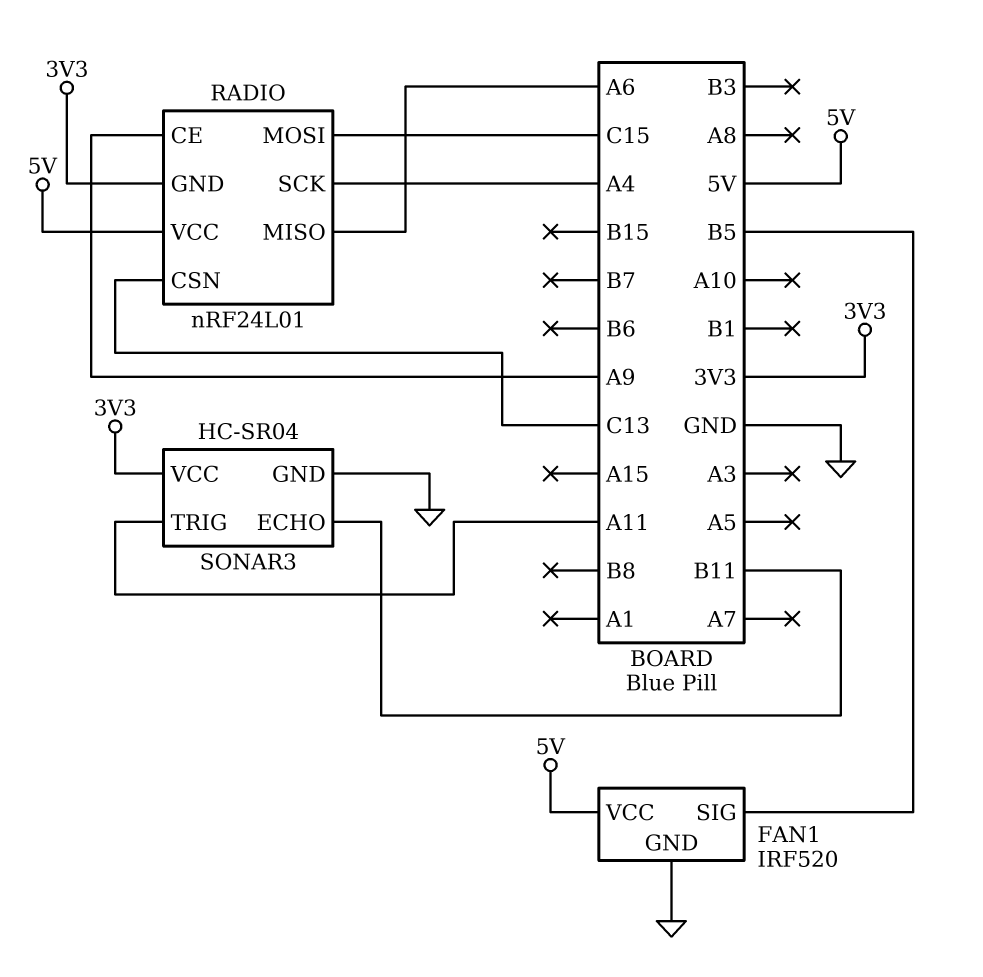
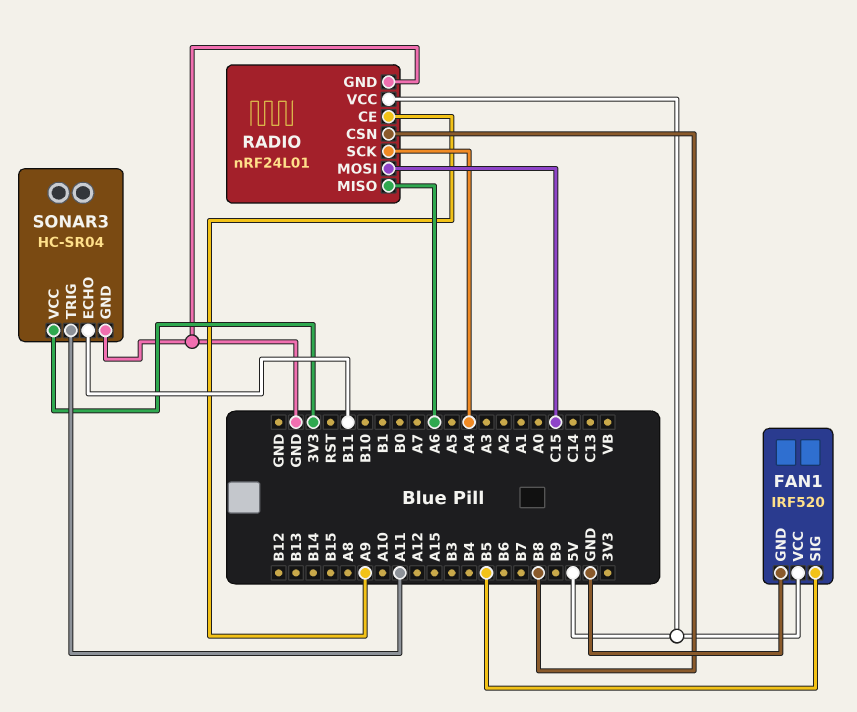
RADIO pin CSN: C13 -> B8
RADIO pin GND: 3V3 -> GND

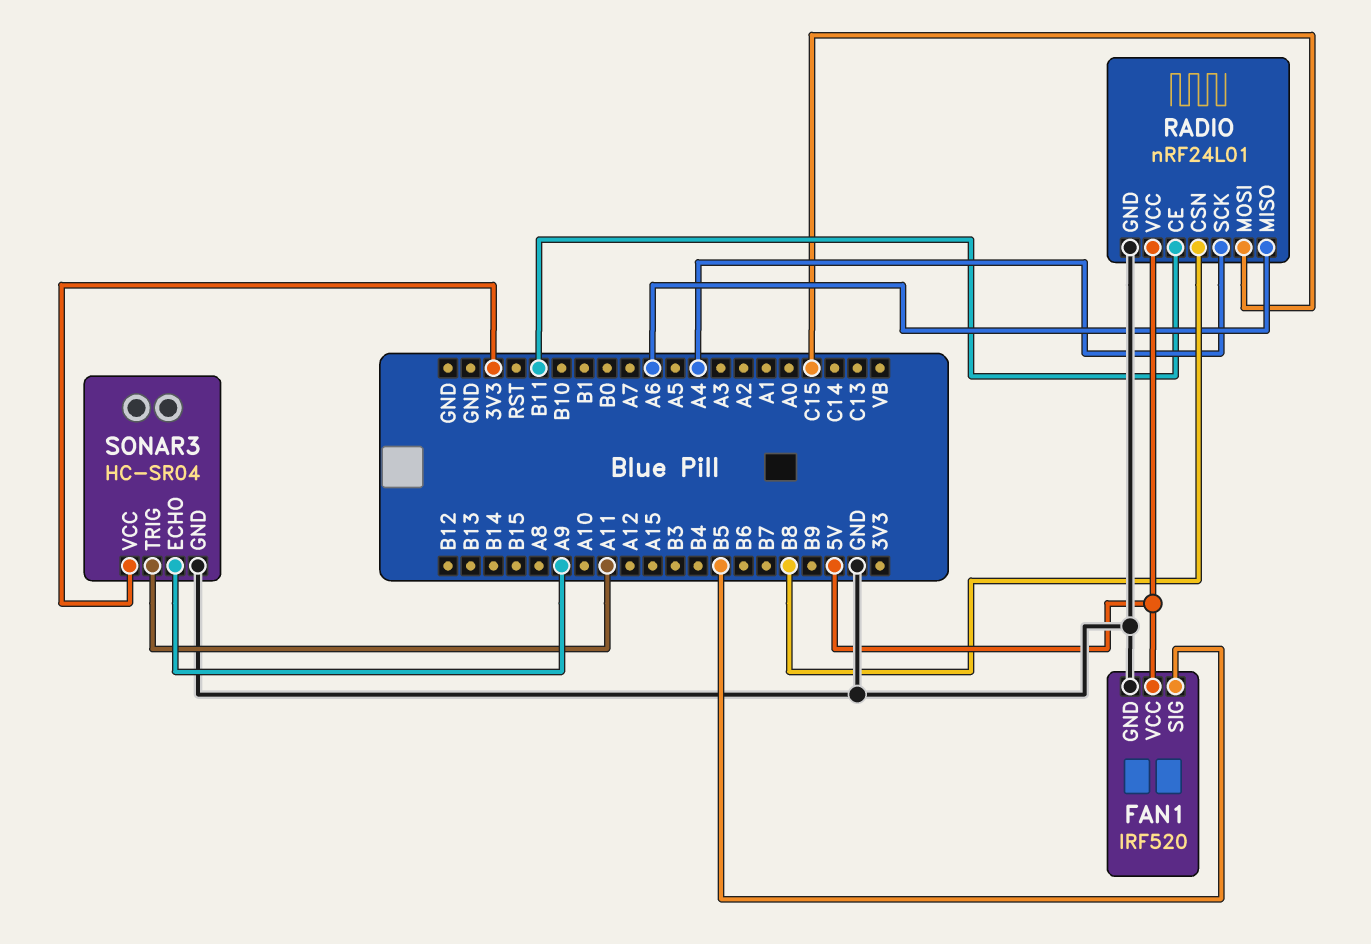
RADIO pin CE: A9 -> B11
SONAR3 pin ECHO: B11 -> A9

